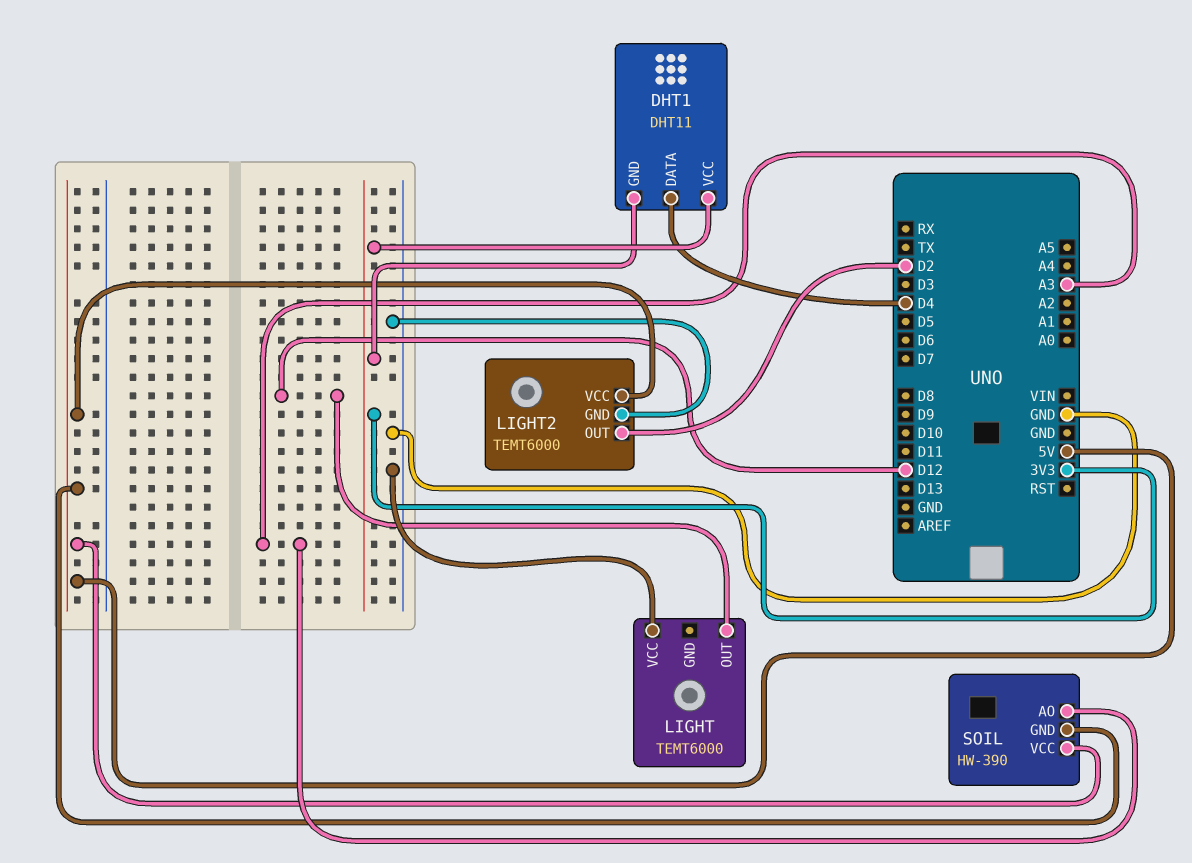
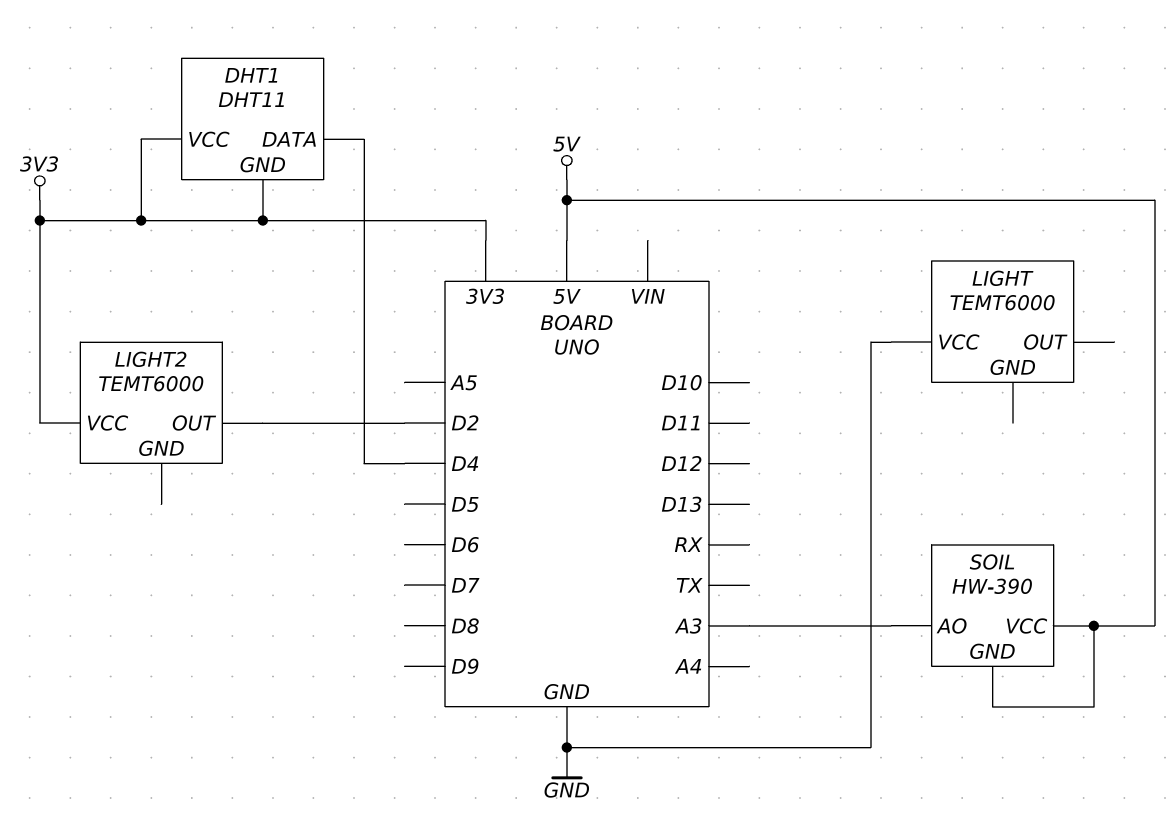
LIGHT pin OUT: D12 -> none
LIGHT2 pin GND: GND -> none
LIGHT2 pin VCC: 5V -> 3V3

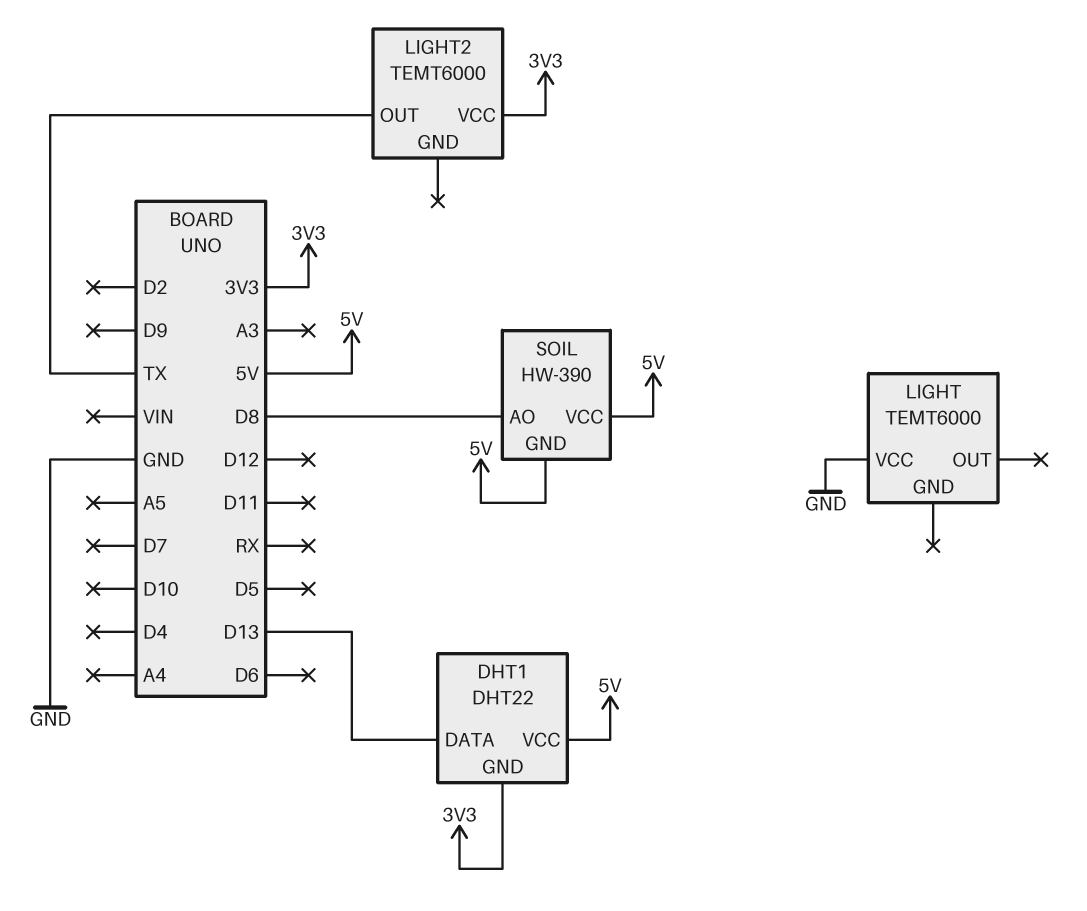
DHT1: DHT11 -> DHT22
DHT1 pin DATA: D4 -> D13
DHT1 pin VCC: 3V3 -> 5V
LIGHT2 pin OUT: D2 -> TX
SOIL pin AO: A3 -> D8

